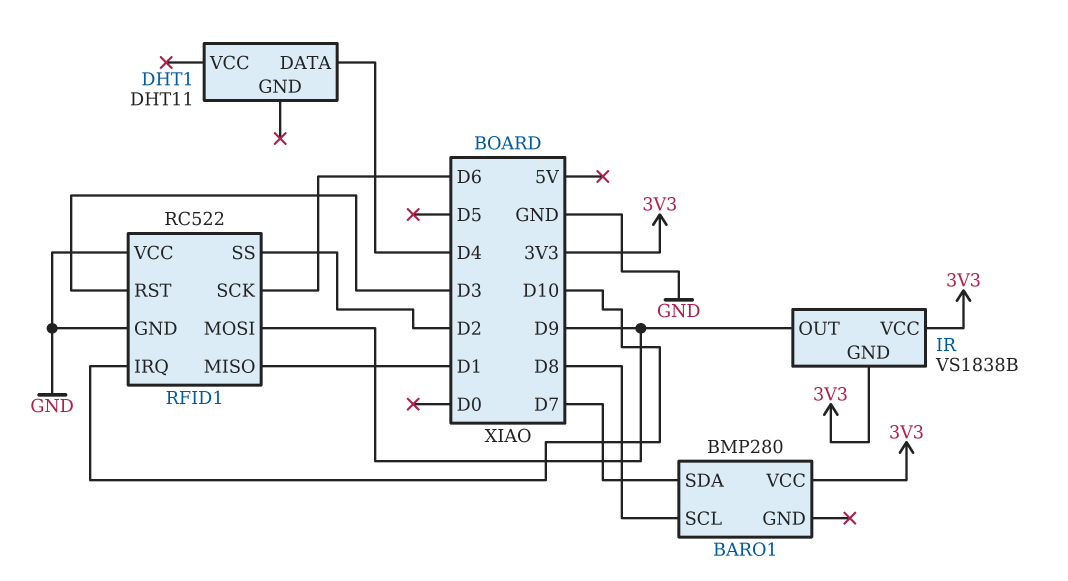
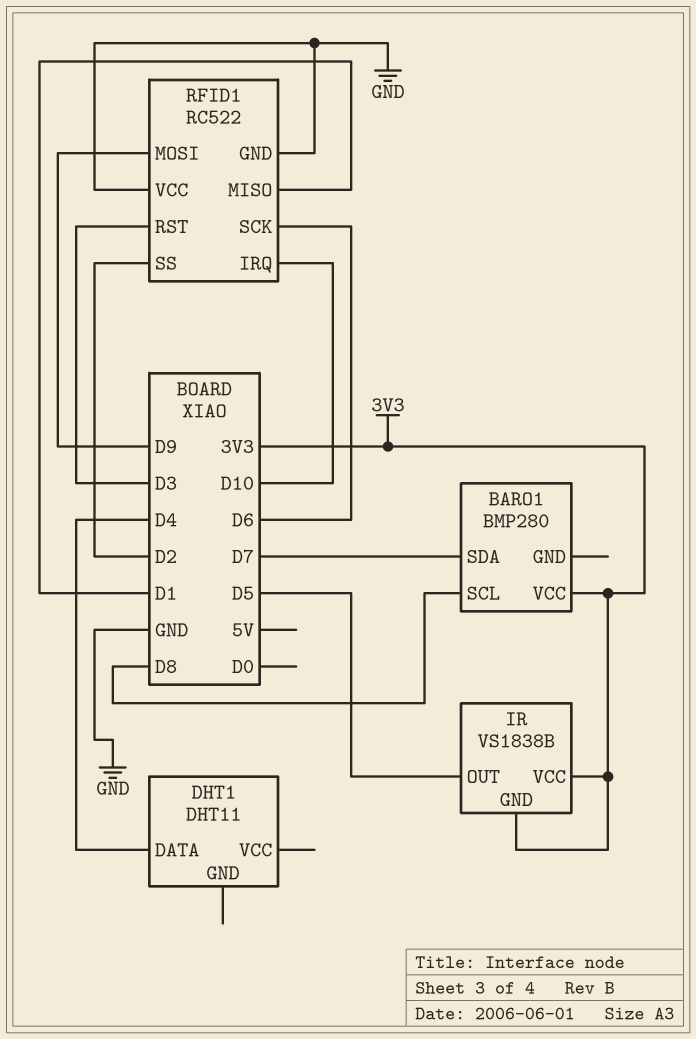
IR pin OUT: D9 -> D5

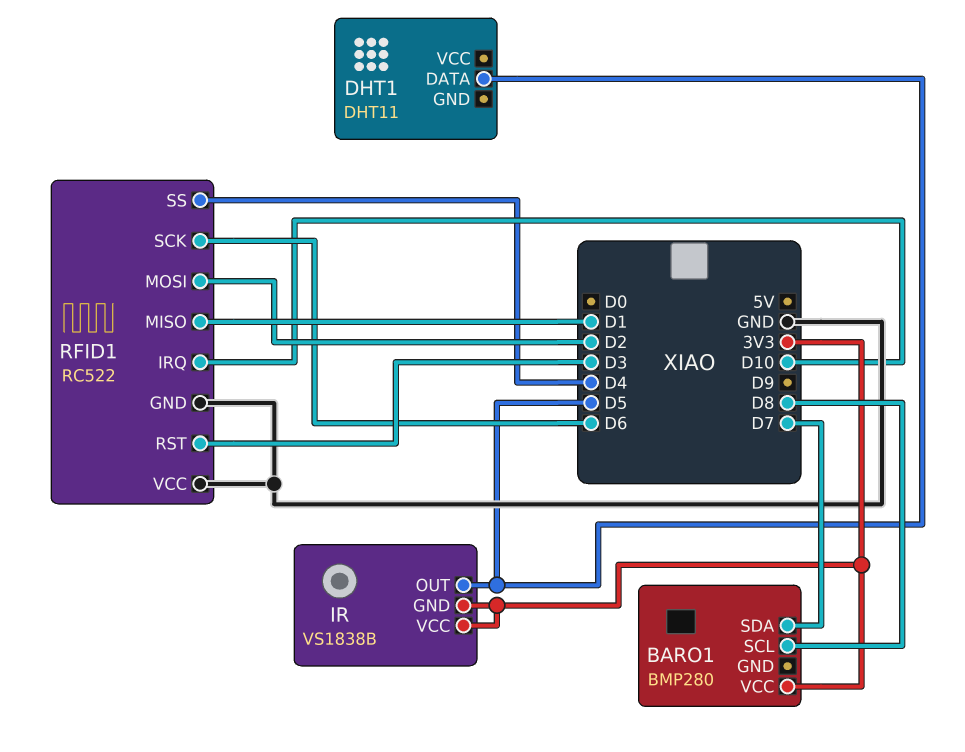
DHT1 pin DATA: D4 -> D5
RFID1 pin MOSI: D9 -> D2
RFID1 pin SS: D2 -> D4

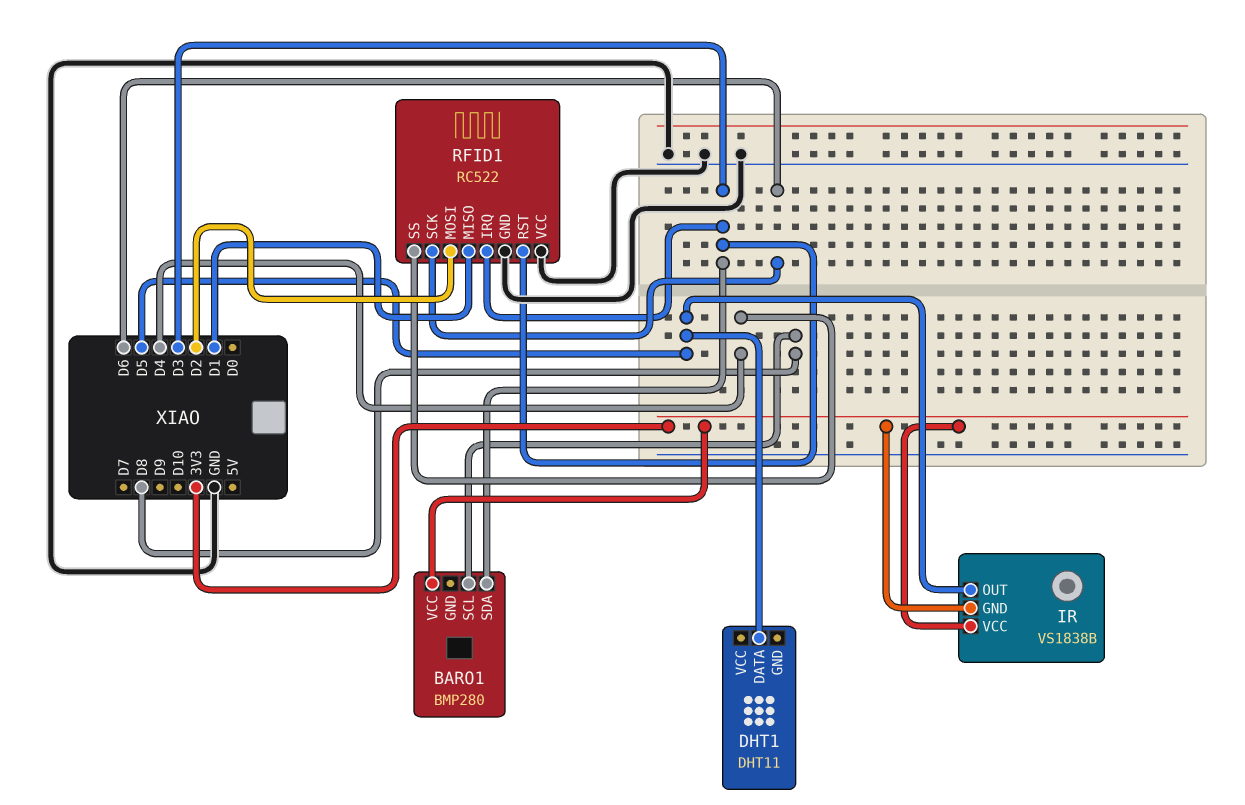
BARO1 pin SDA: D7 -> D3
RFID1 pin IRQ: D10 -> D3

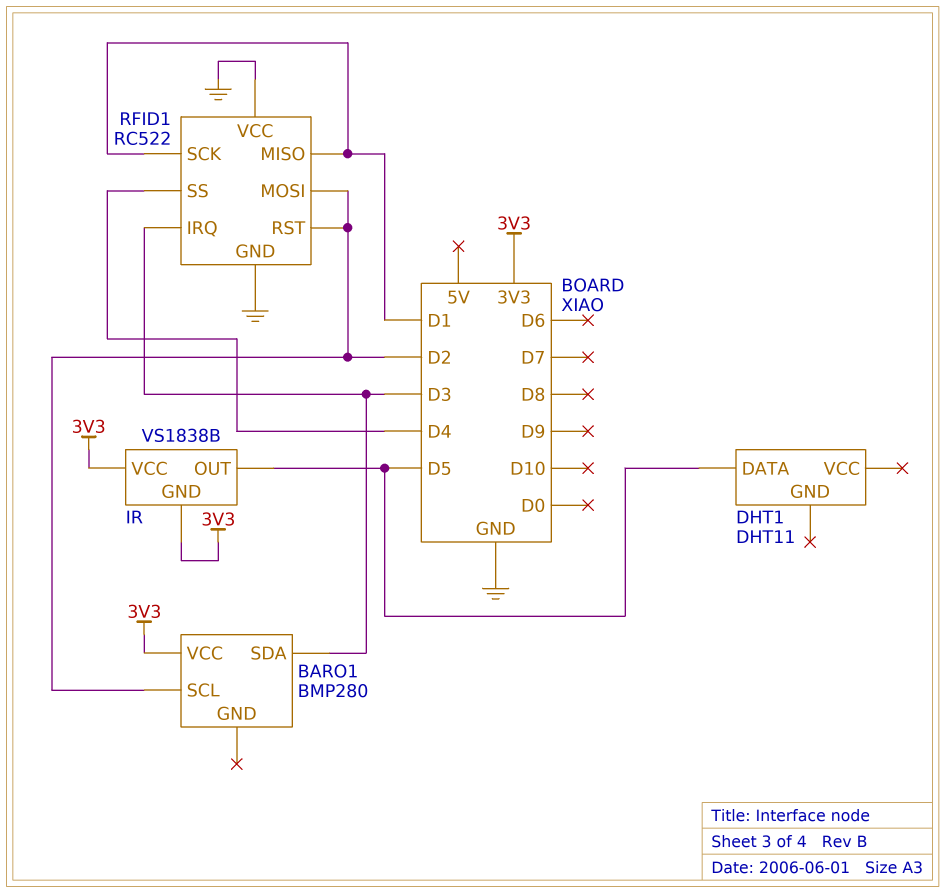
BARO1 pin SCL: D8 -> D2
RFID1 pin RST: D3 -> D2
RFID1 pin SCK: D6 -> D1

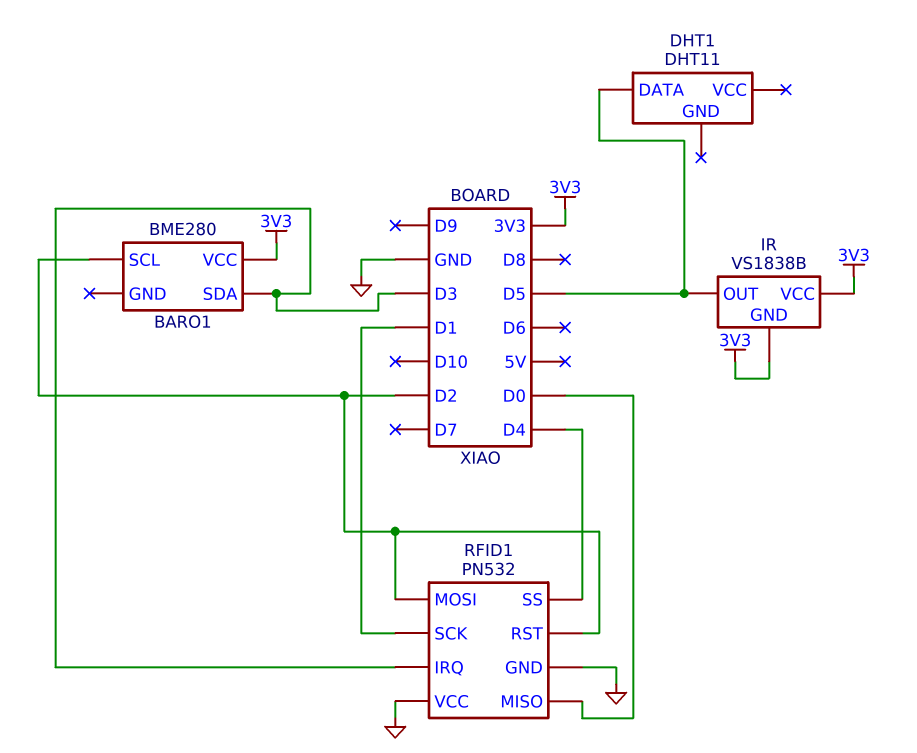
BARO1: BMP280 -> BME280
RFID1: RC522 -> PN532
RFID1 pin MISO: D1 -> D0

